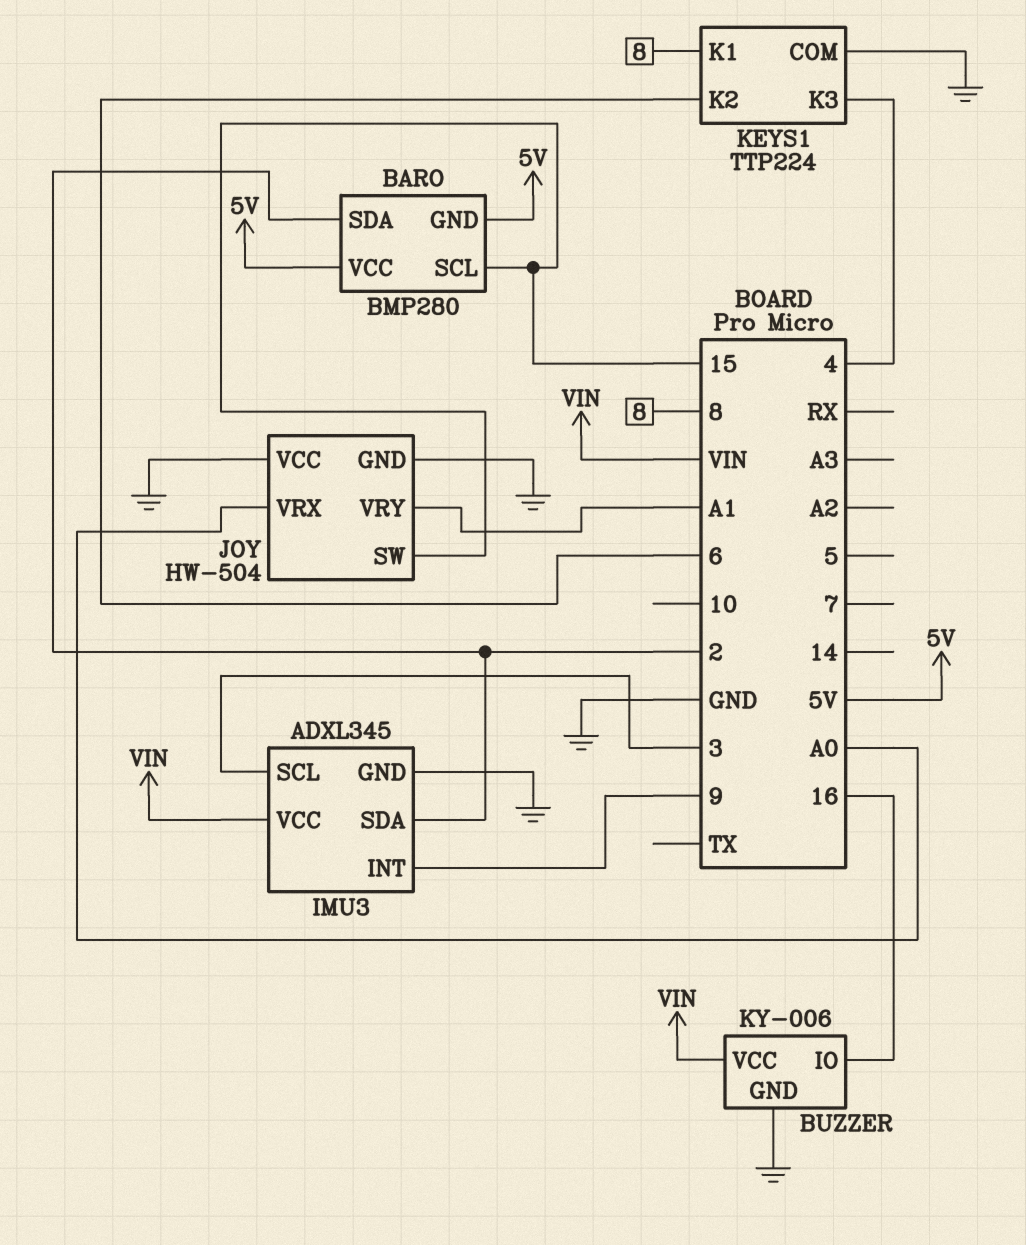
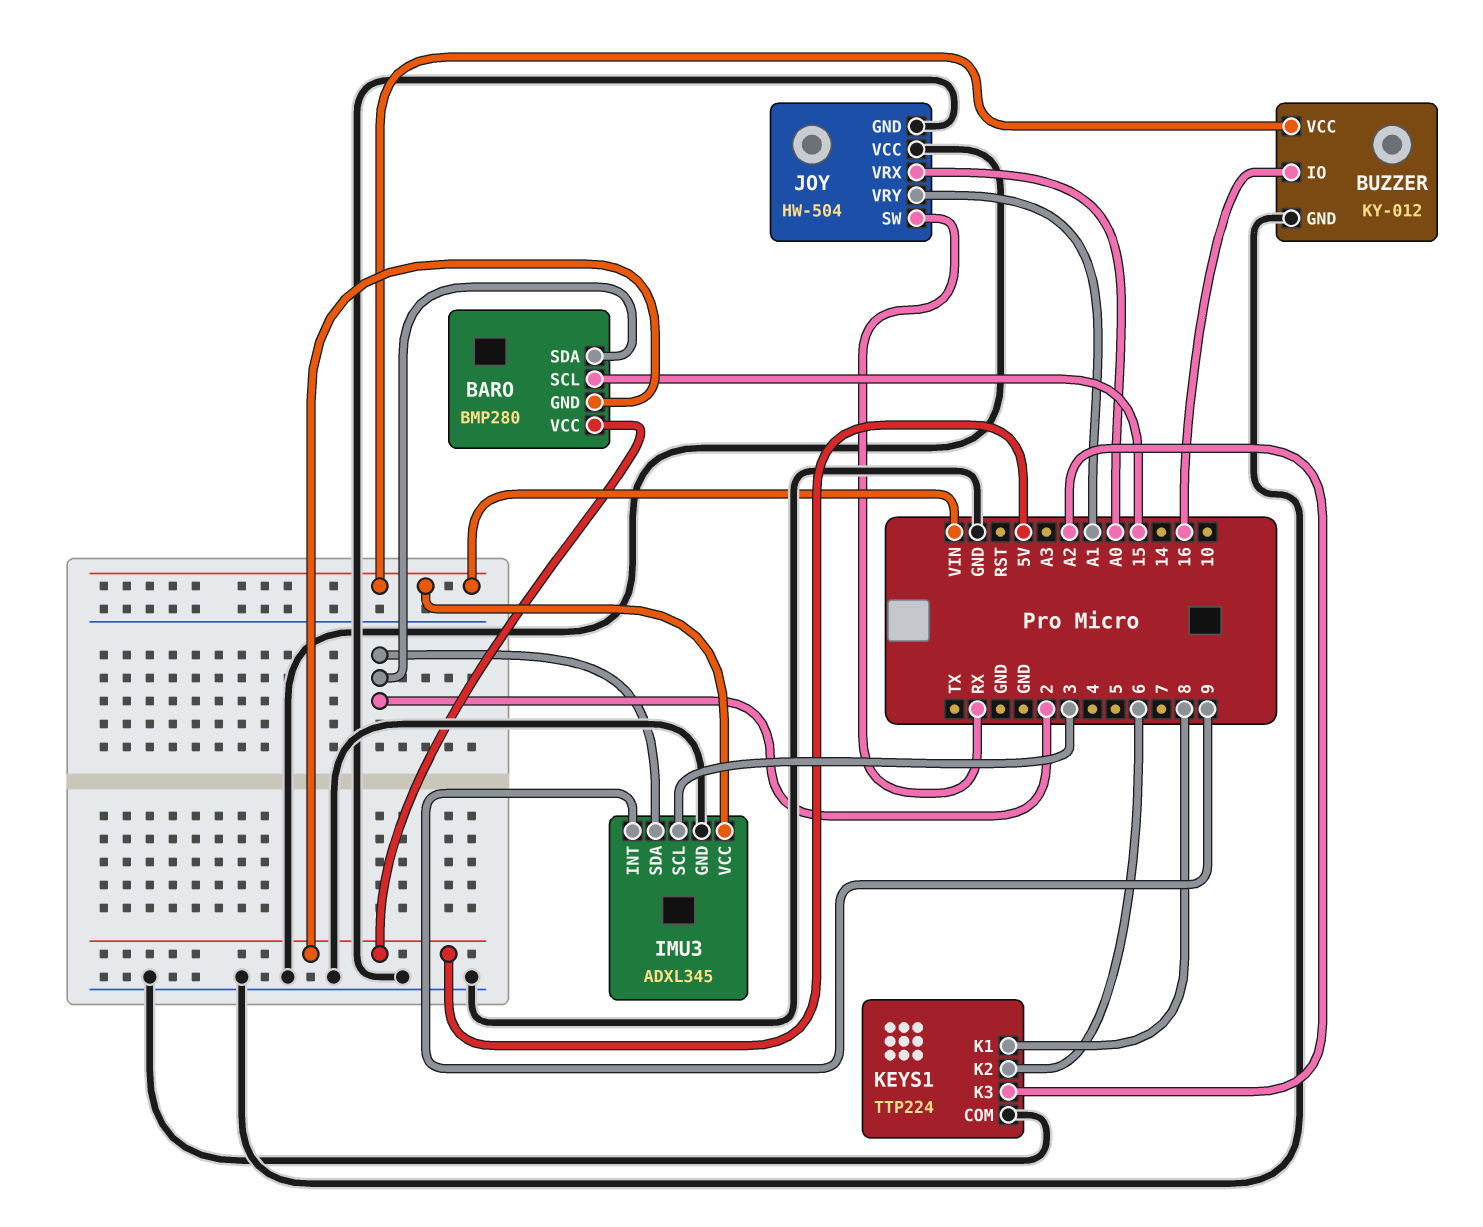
BUZZER: KY-006 -> KY-012
JOY pin SW: 15 -> RX
KEYS1 pin K3: 4 -> A2

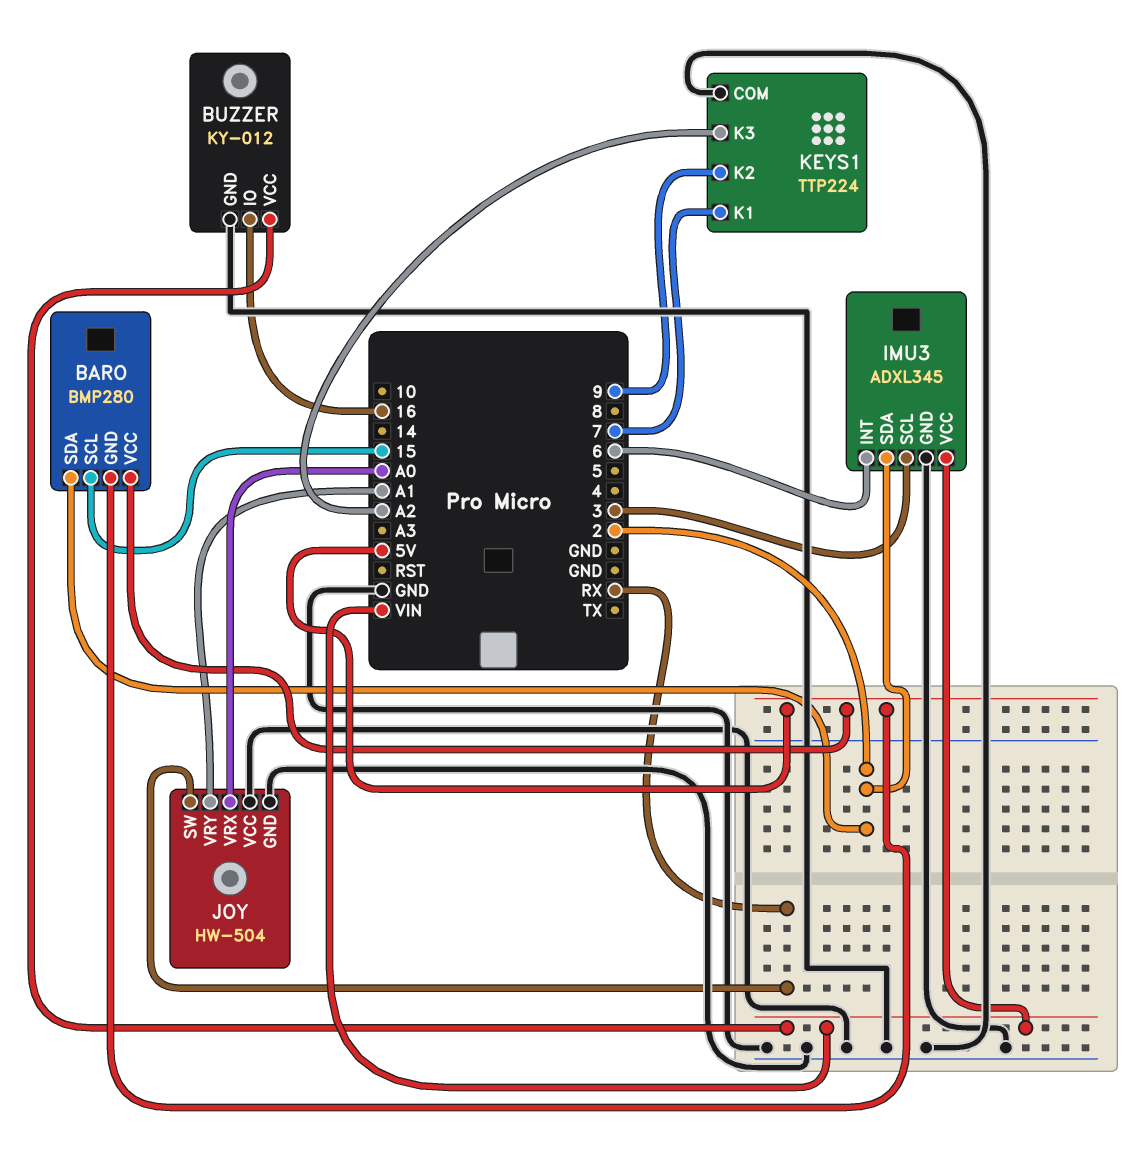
IMU3 pin INT: 9 -> 6
KEYS1 pin K1: 8 -> 7
KEYS1 pin K2: 6 -> 9

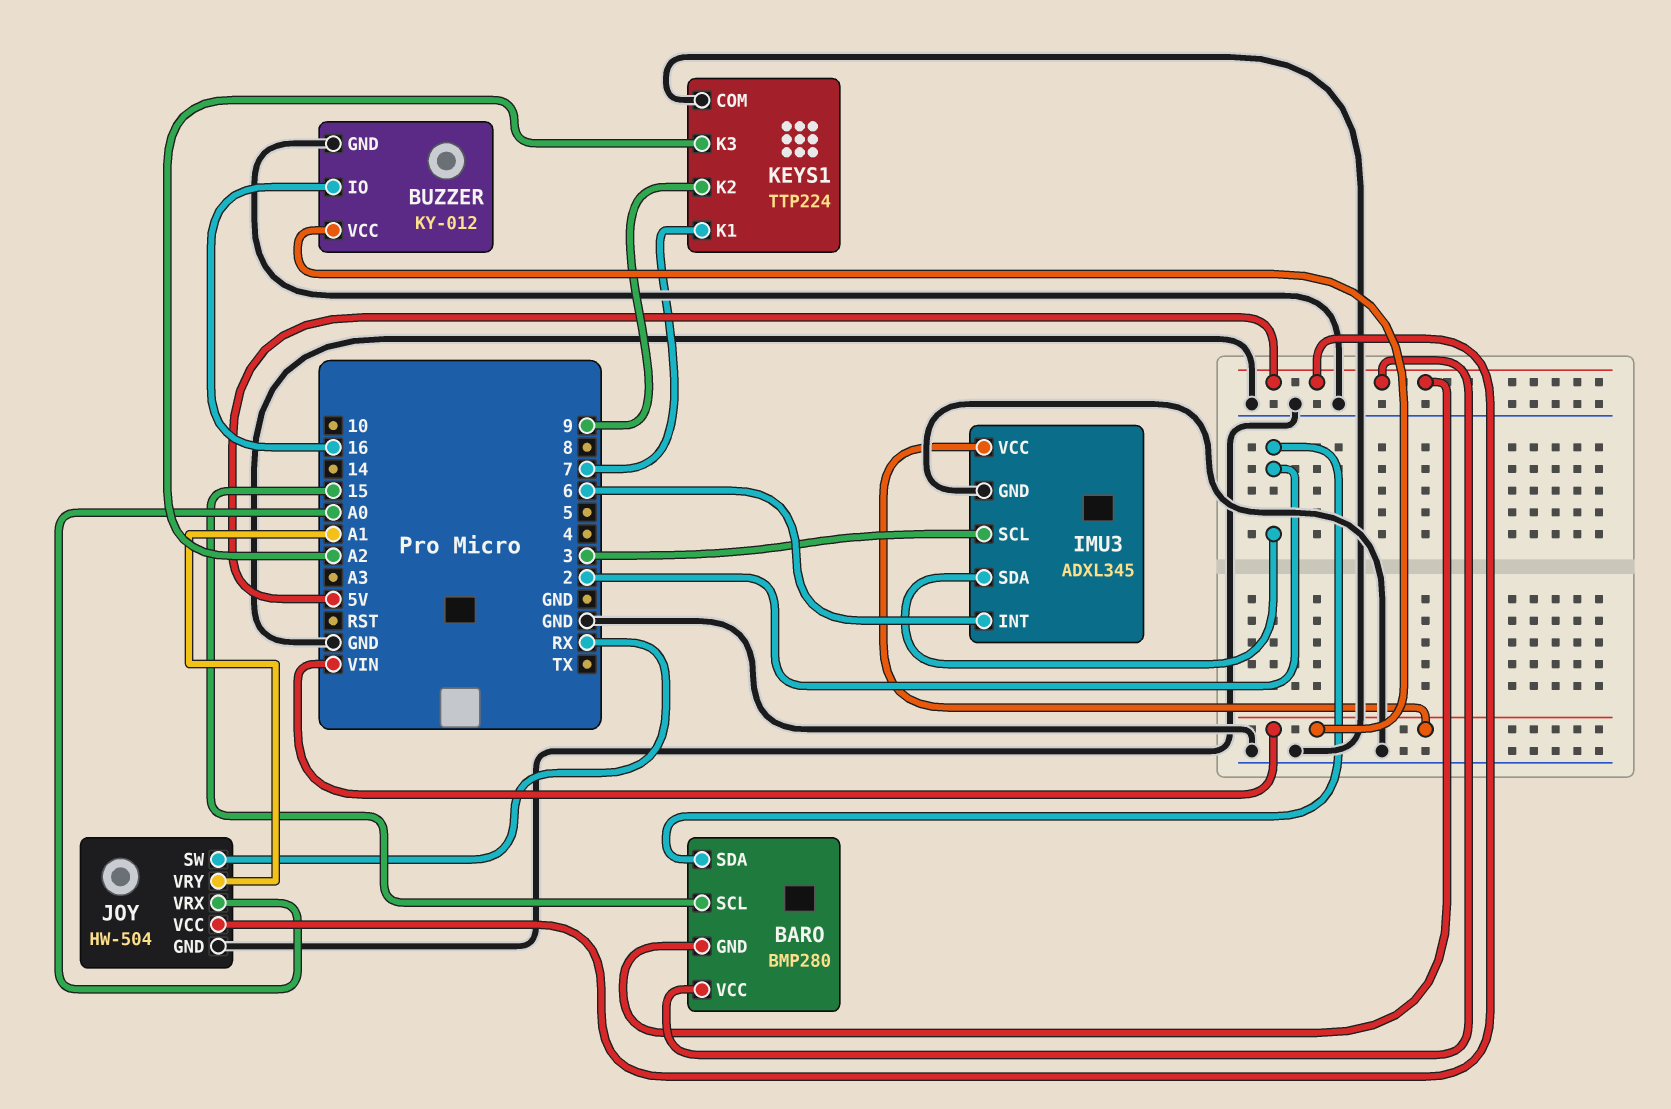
JOY pin VCC: GND -> 5V

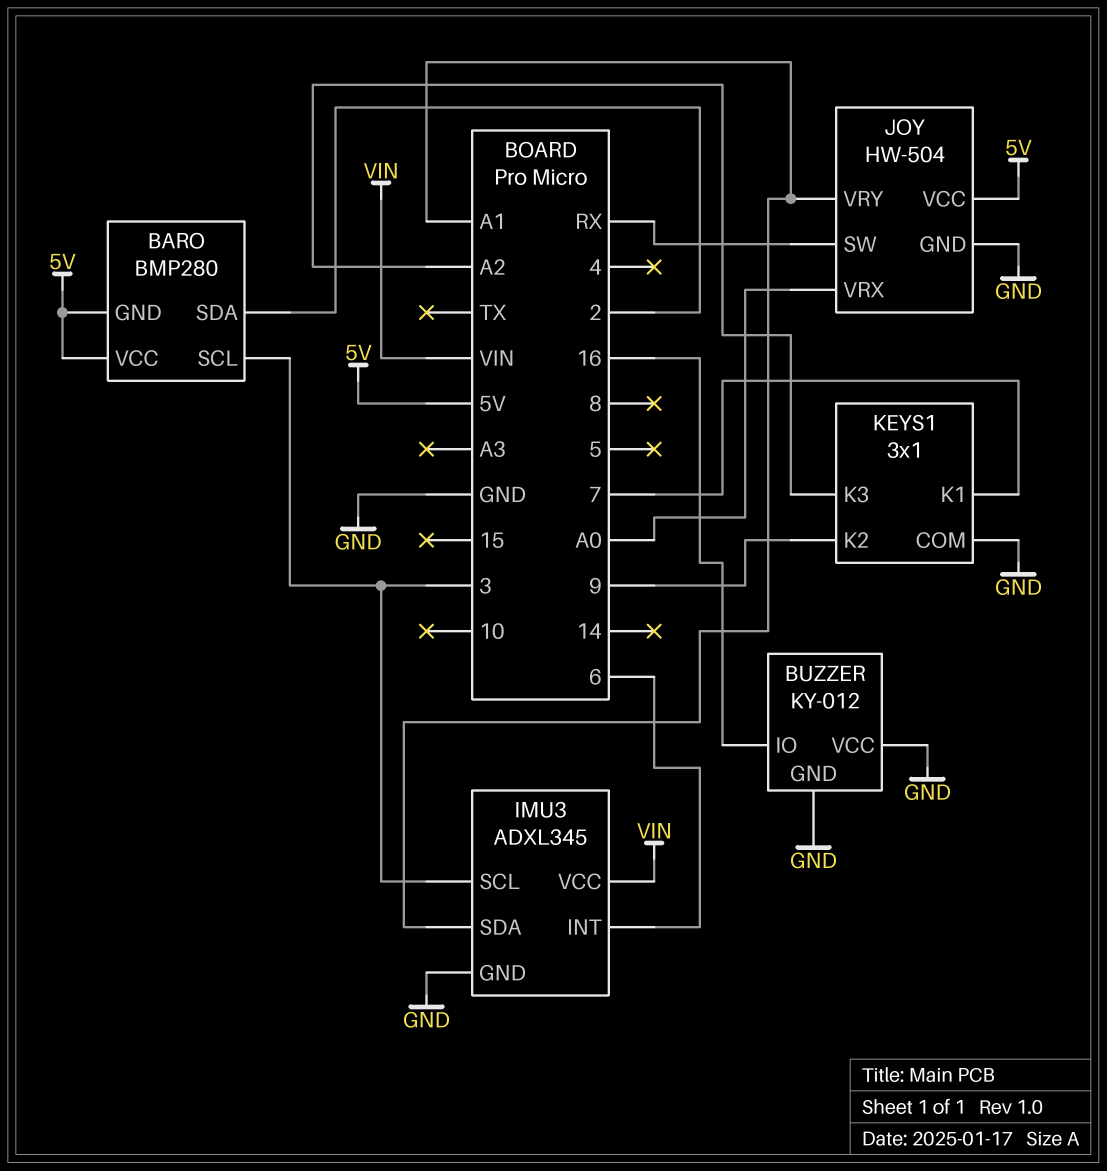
BARO pin SCL: 15 -> 3
BUZZER pin VCC: VIN -> GND
IMU3 pin SDA: 2 -> A1
KEYS1: TTP224 -> 3x1

